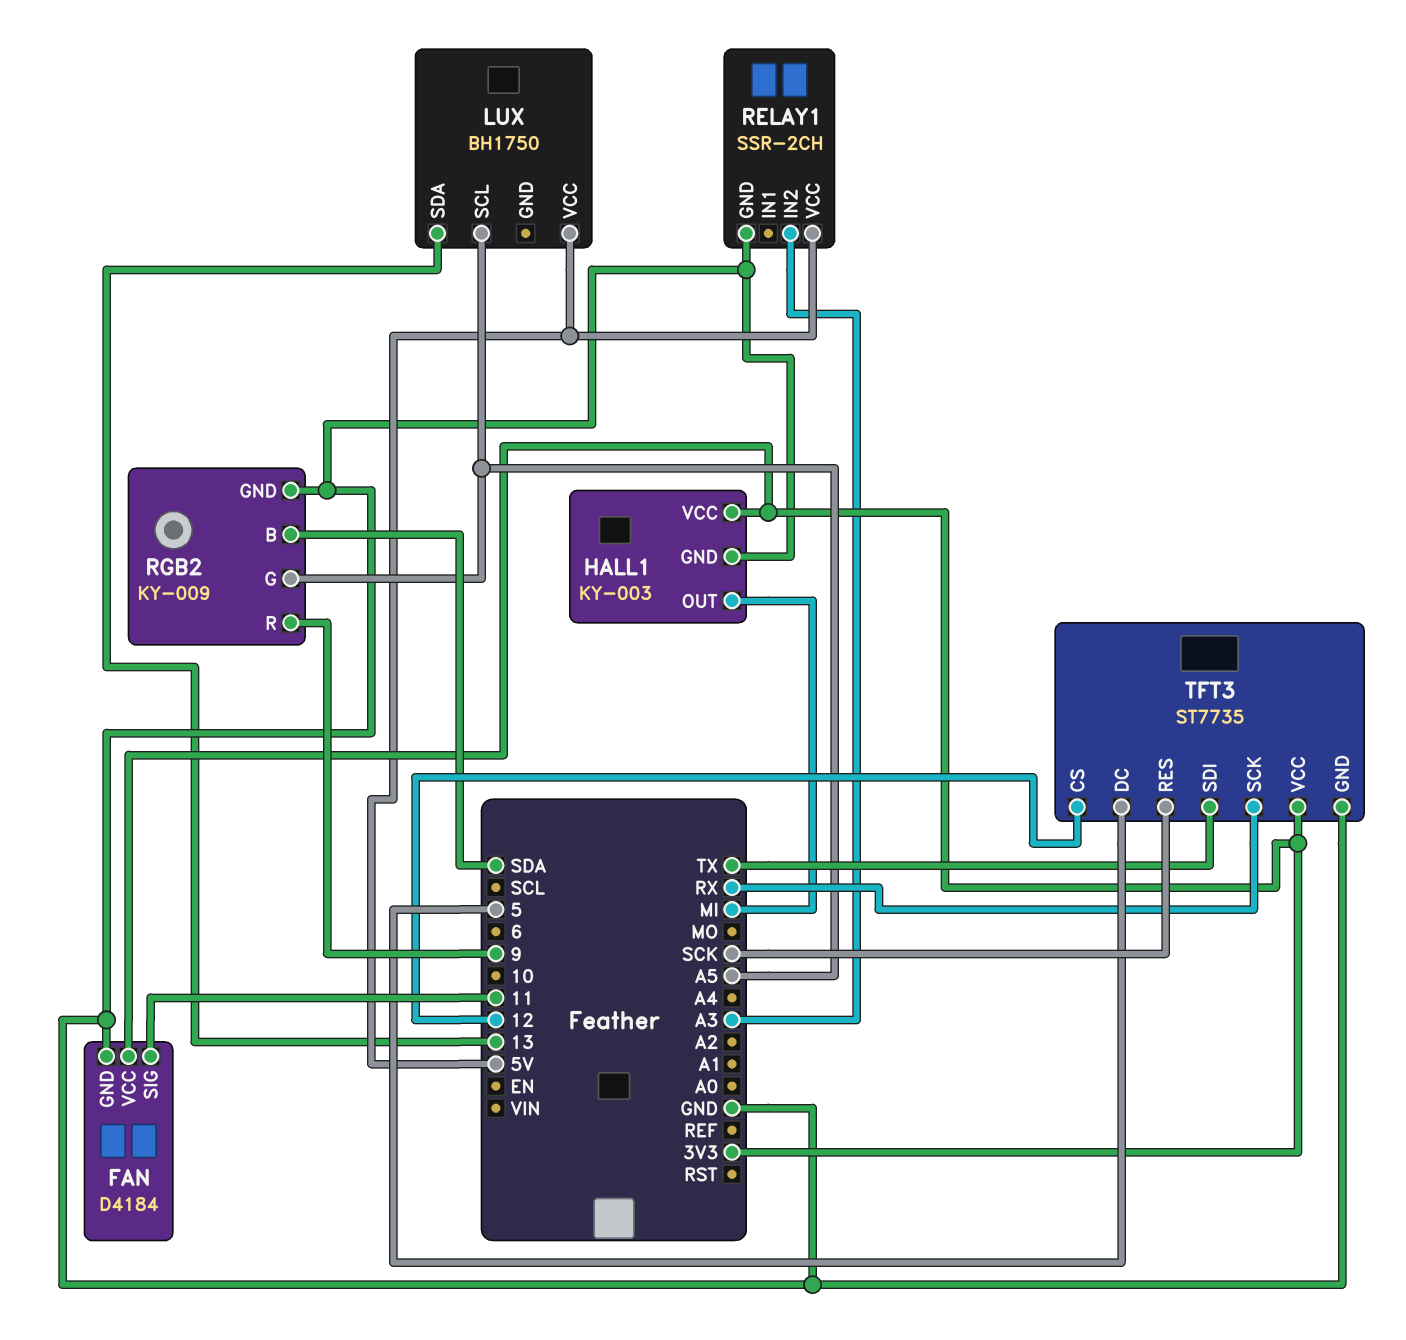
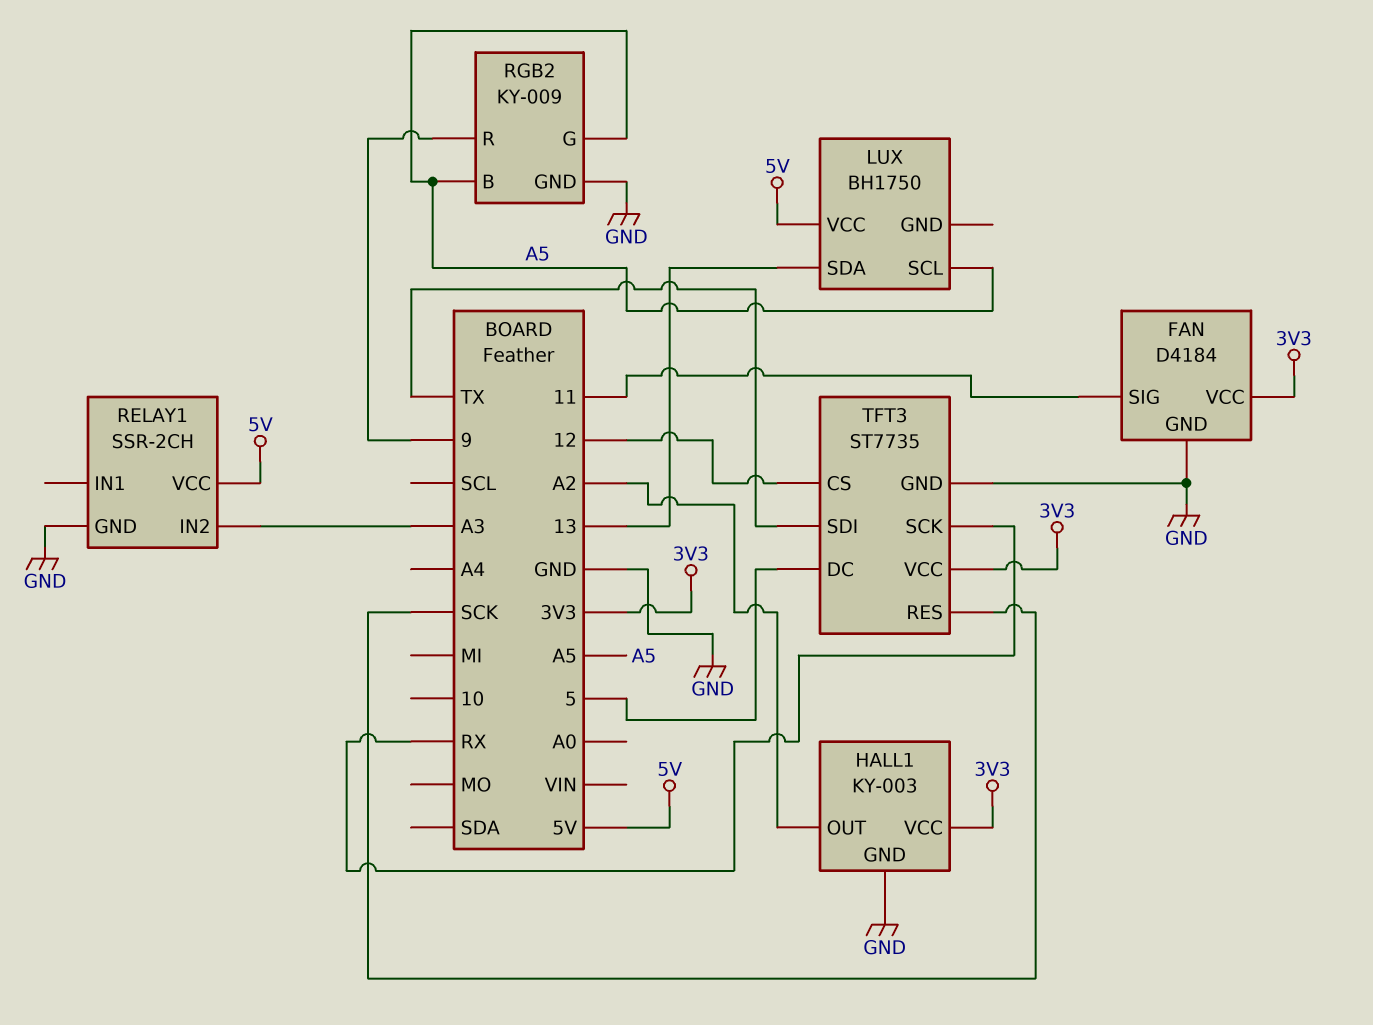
HALL1 pin OUT: MI -> A2
RGB2 pin B: SDA -> A5

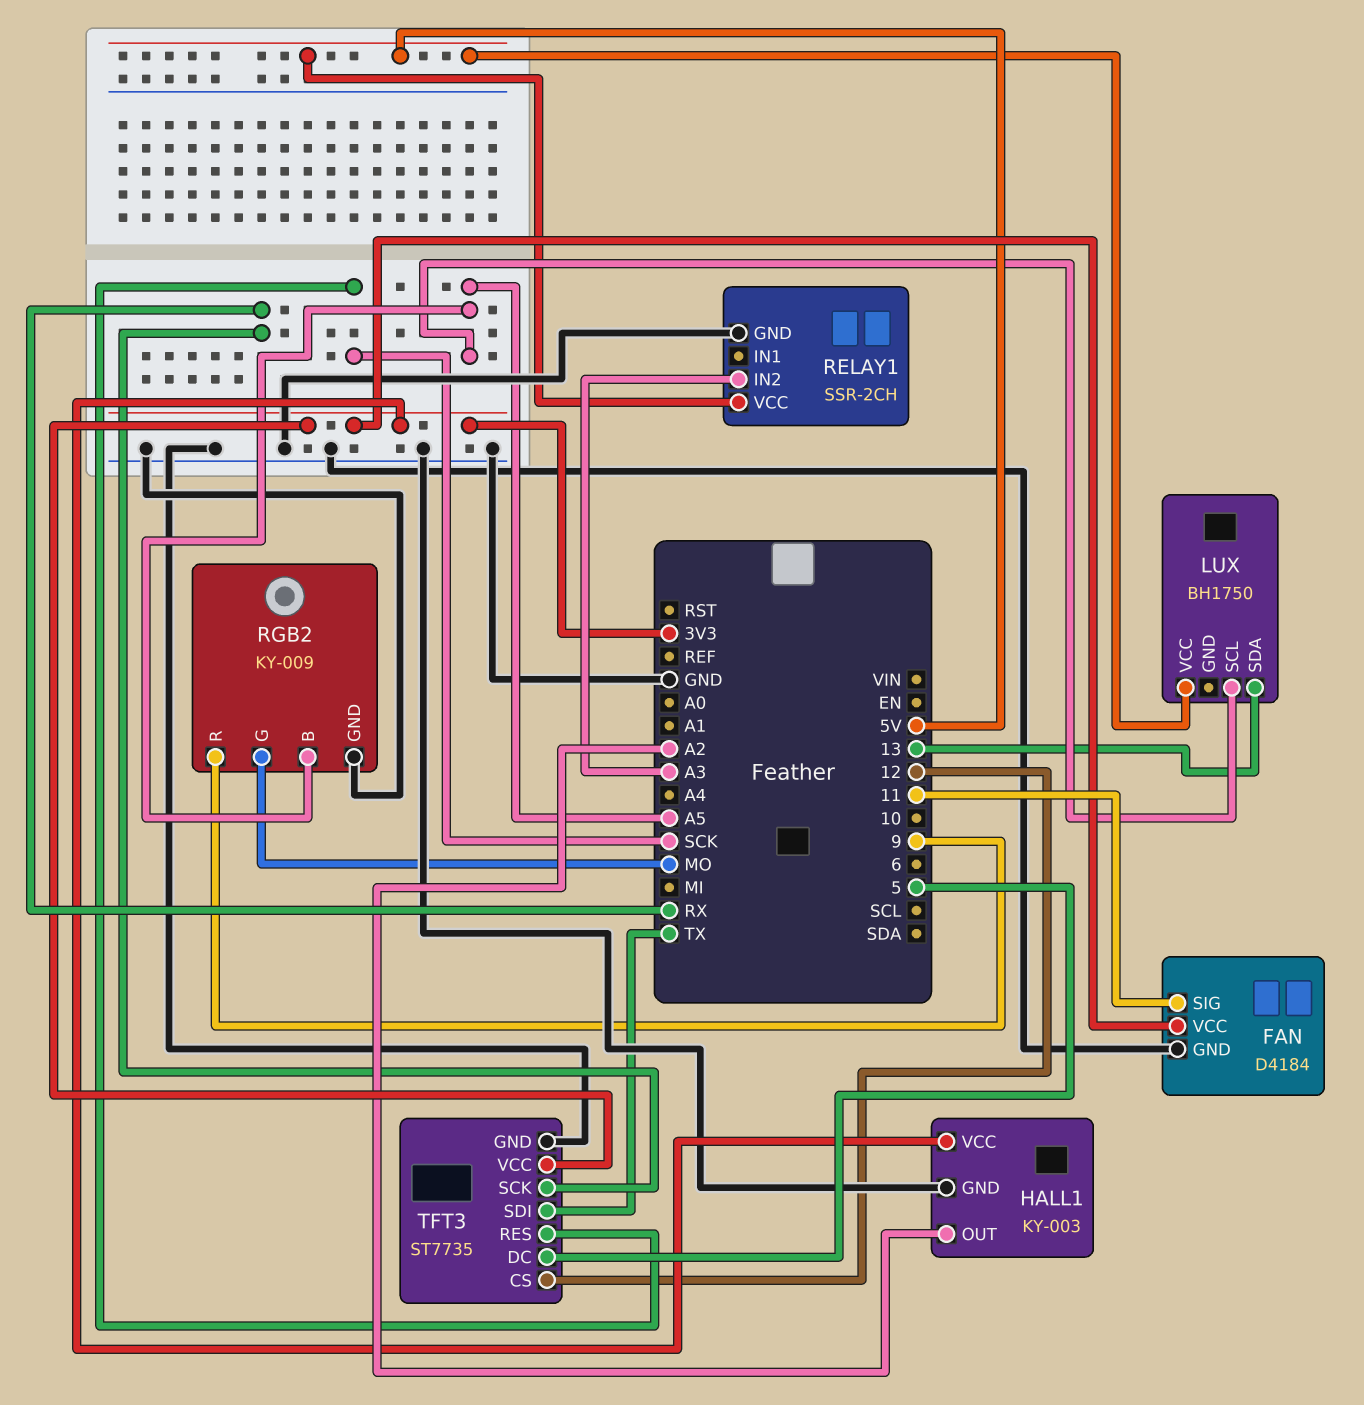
RGB2 pin G: A5 -> MO

